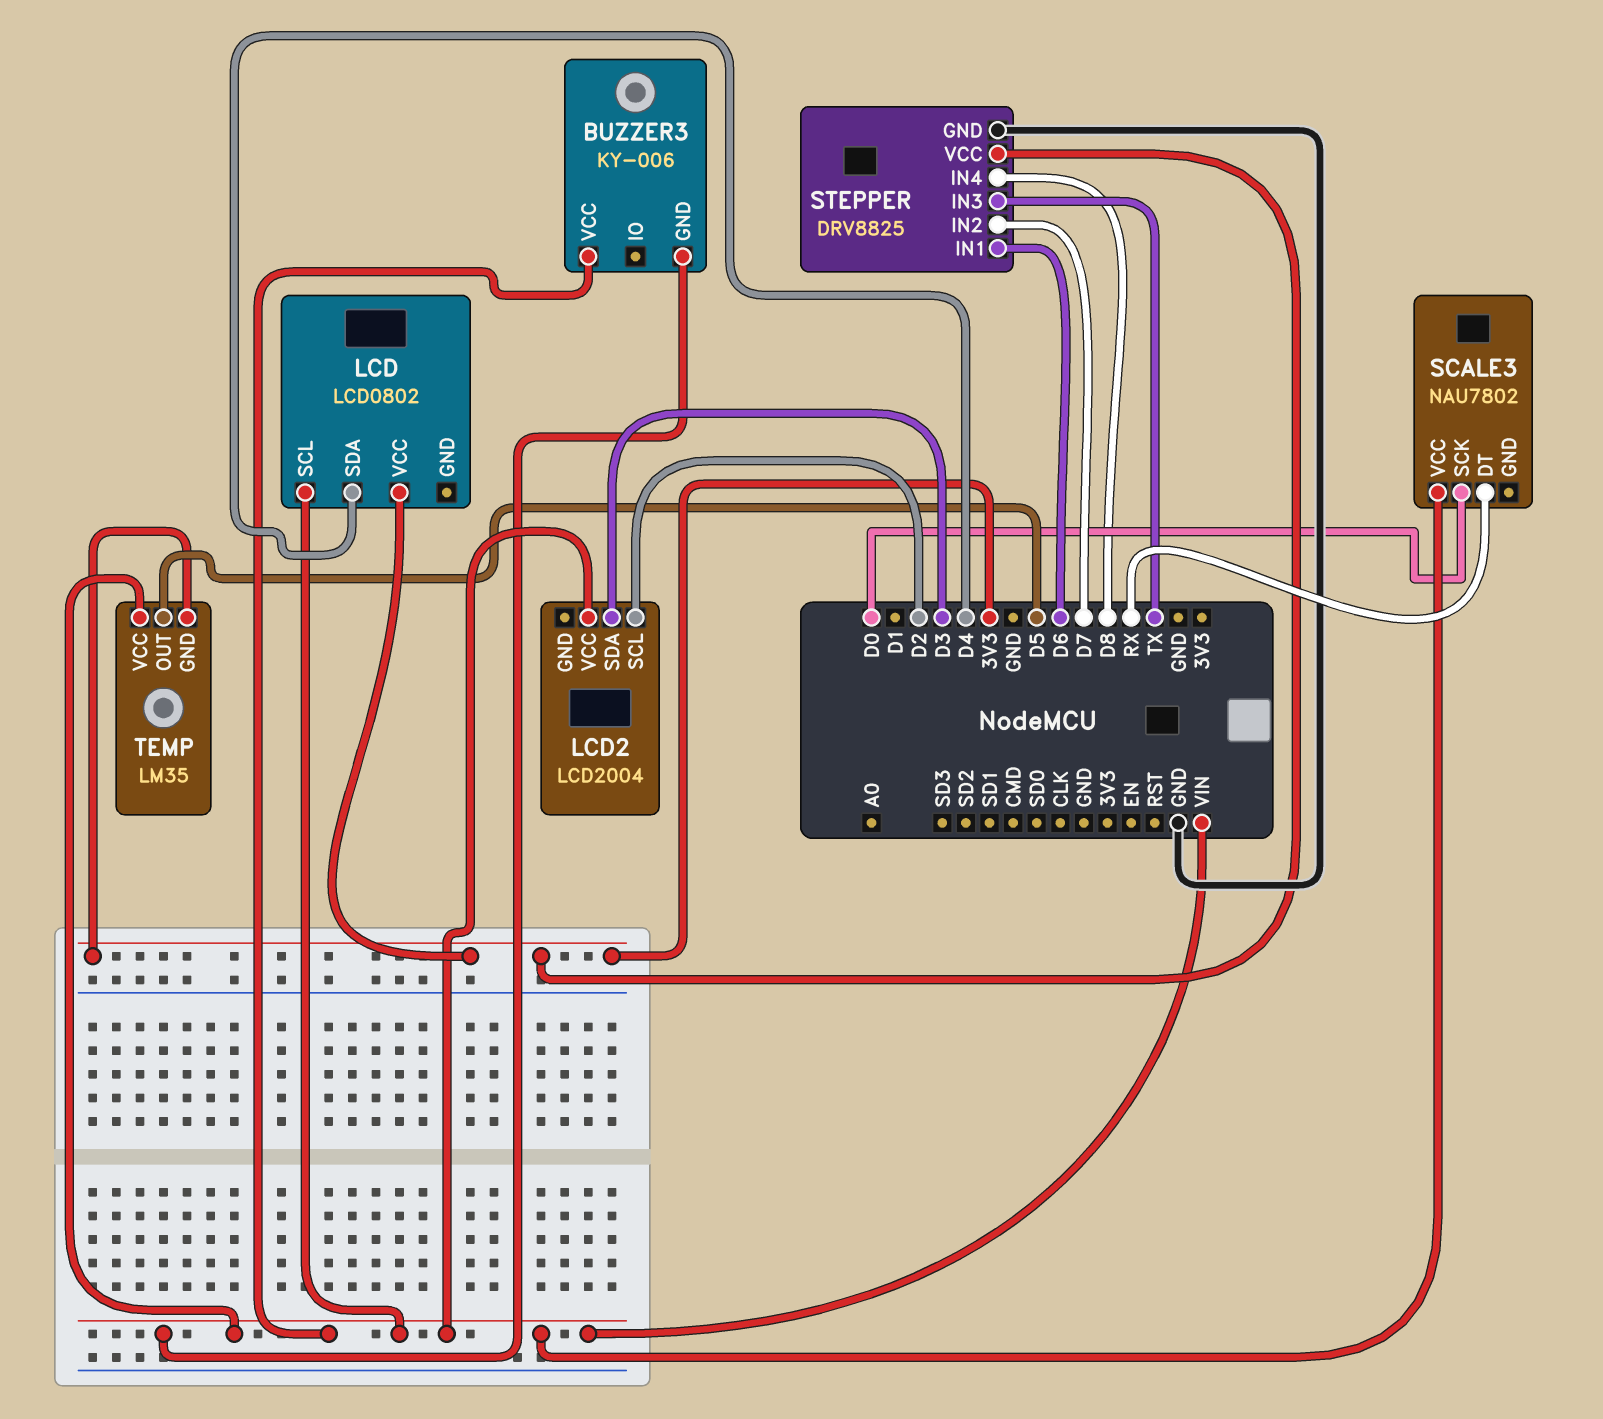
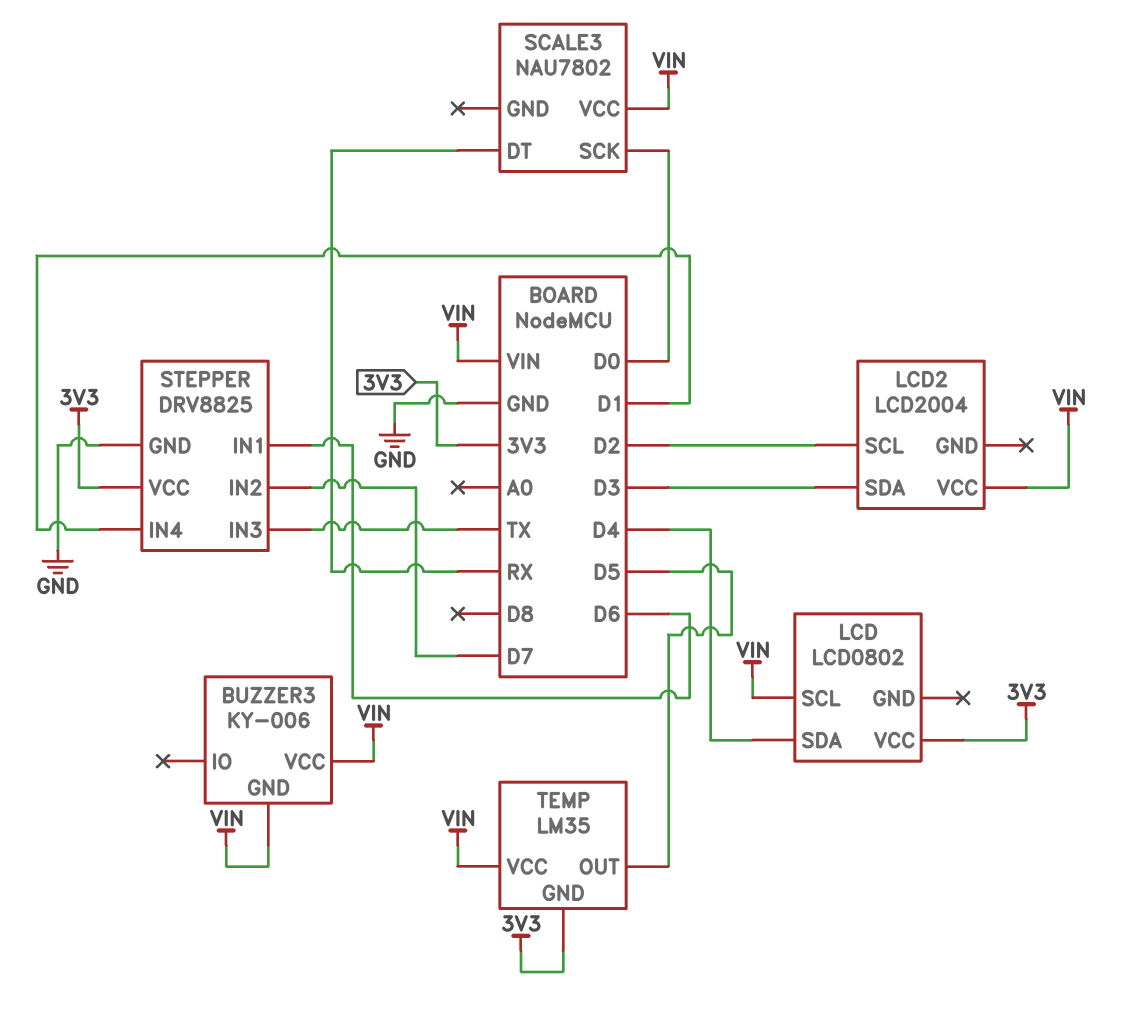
STEPPER pin IN4: D8 -> D1

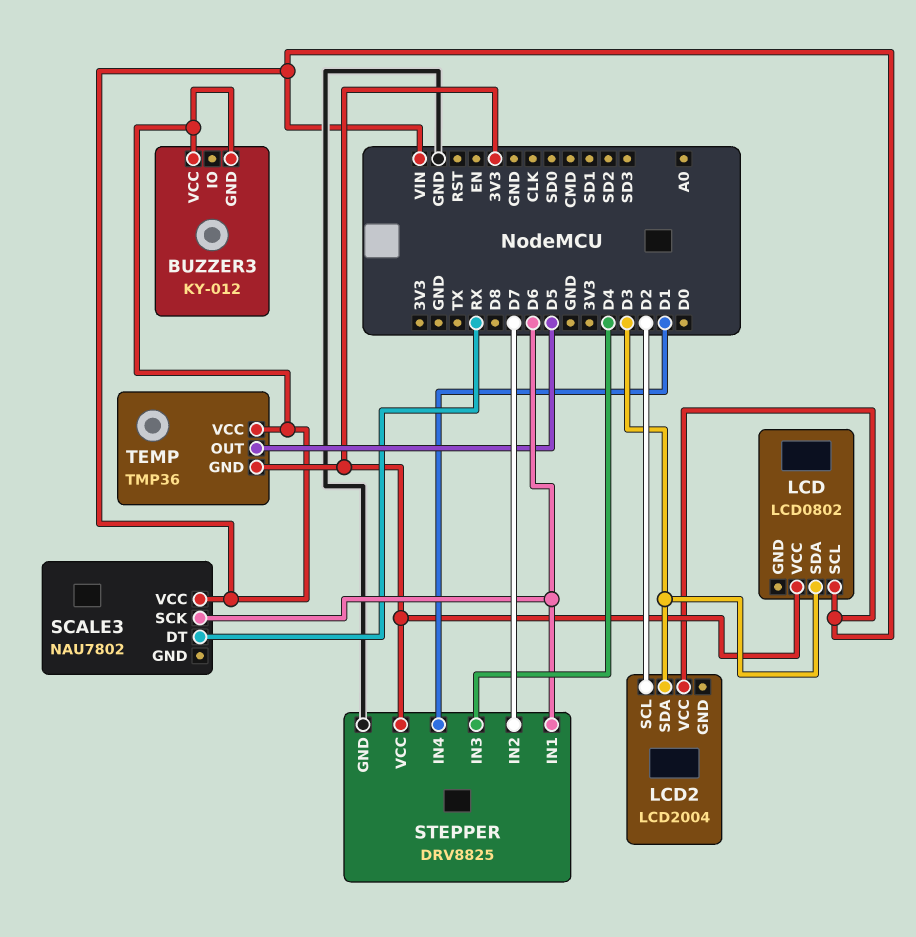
BUZZER3: KY-006 -> KY-012
LCD pin SDA: D4 -> D3
SCALE3 pin SCK: D0 -> D6
STEPPER pin IN3: TX -> D4
TEMP: LM35 -> TMP36

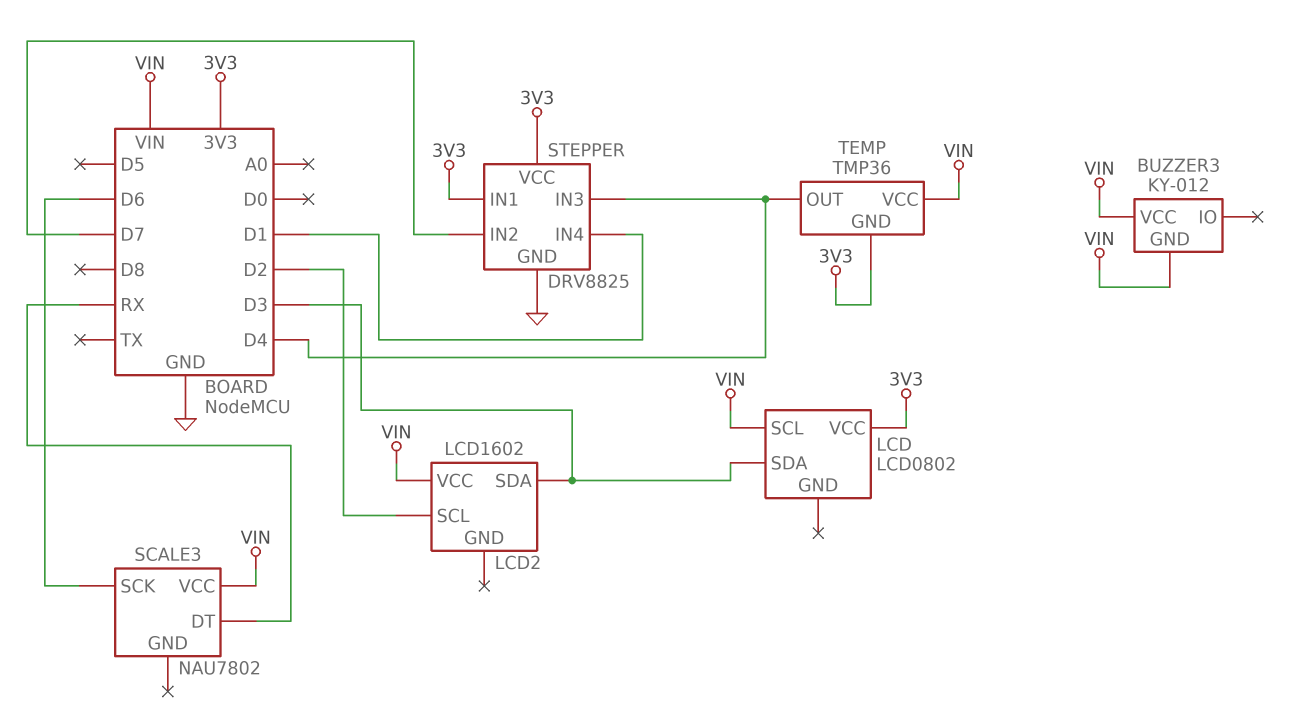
LCD2: LCD2004 -> LCD1602
STEPPER pin IN1: D6 -> 3V3
TEMP pin OUT: D5 -> D4

